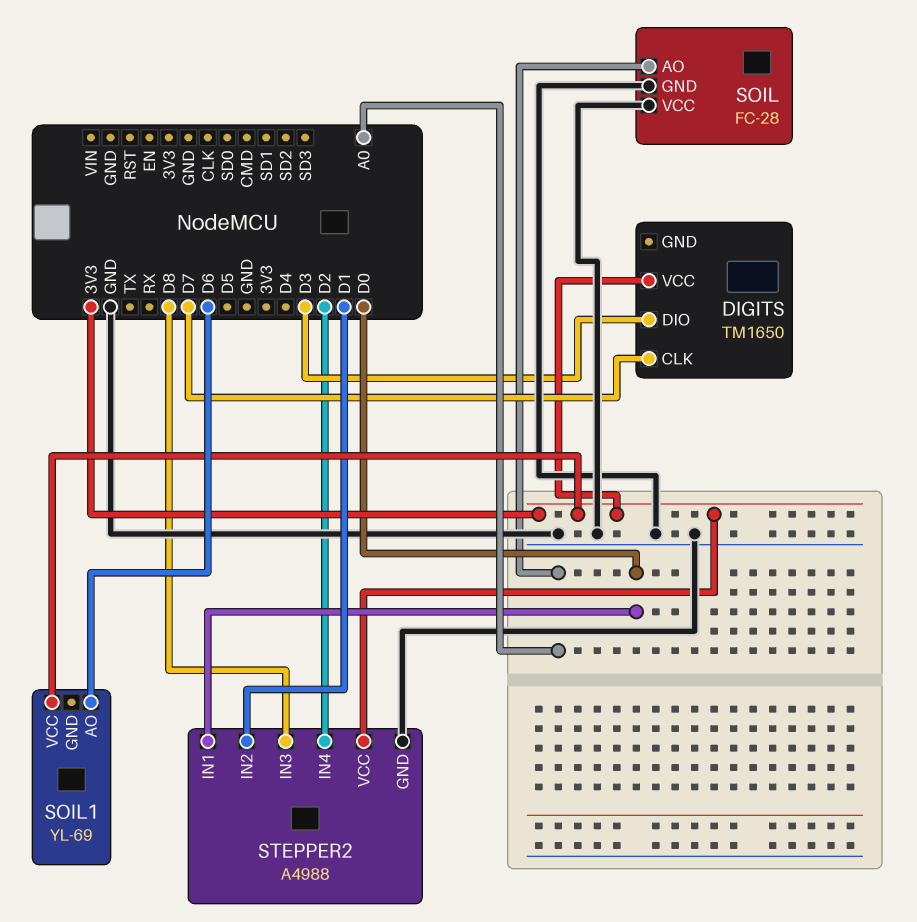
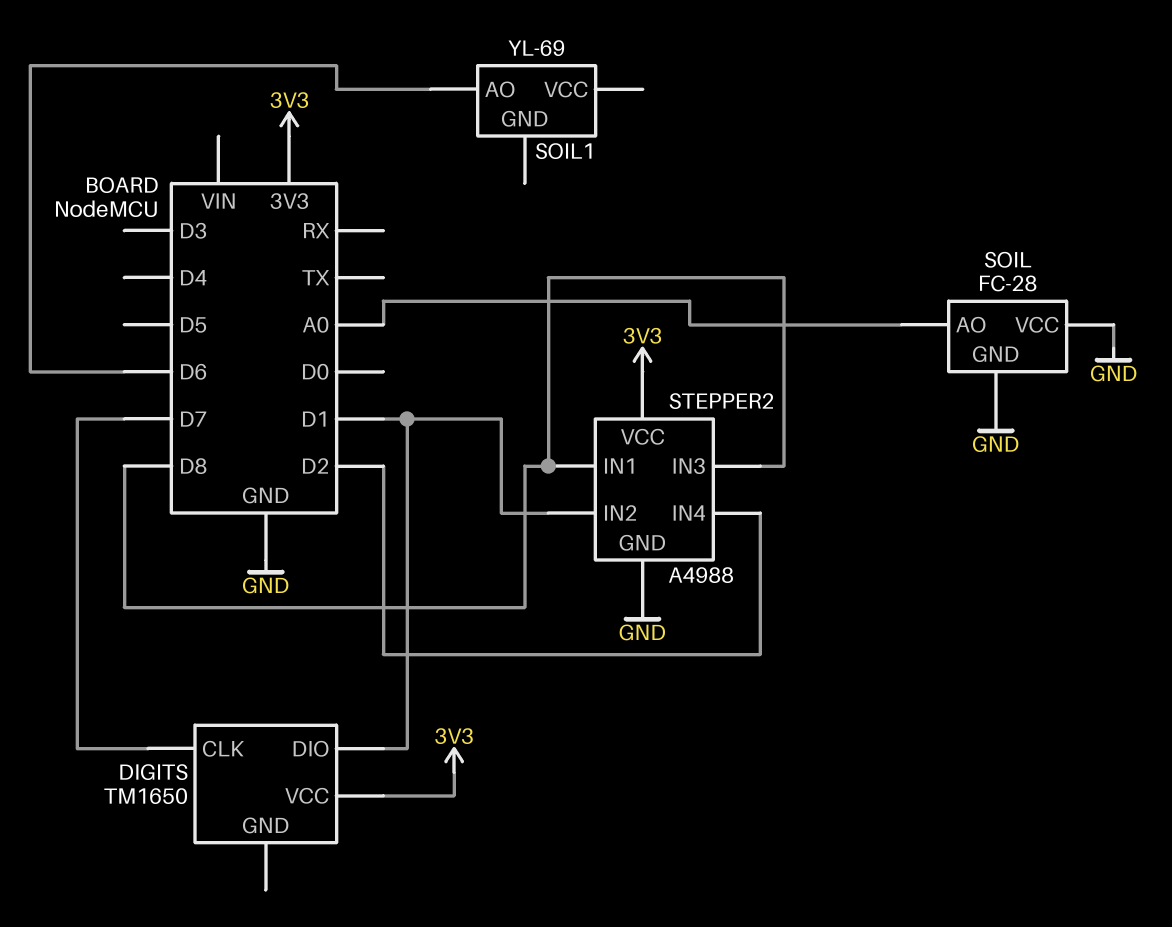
DIGITS pin DIO: D3 -> D1
SOIL1 pin VCC: 3V3 -> none
STEPPER2 pin IN1: D0 -> D8

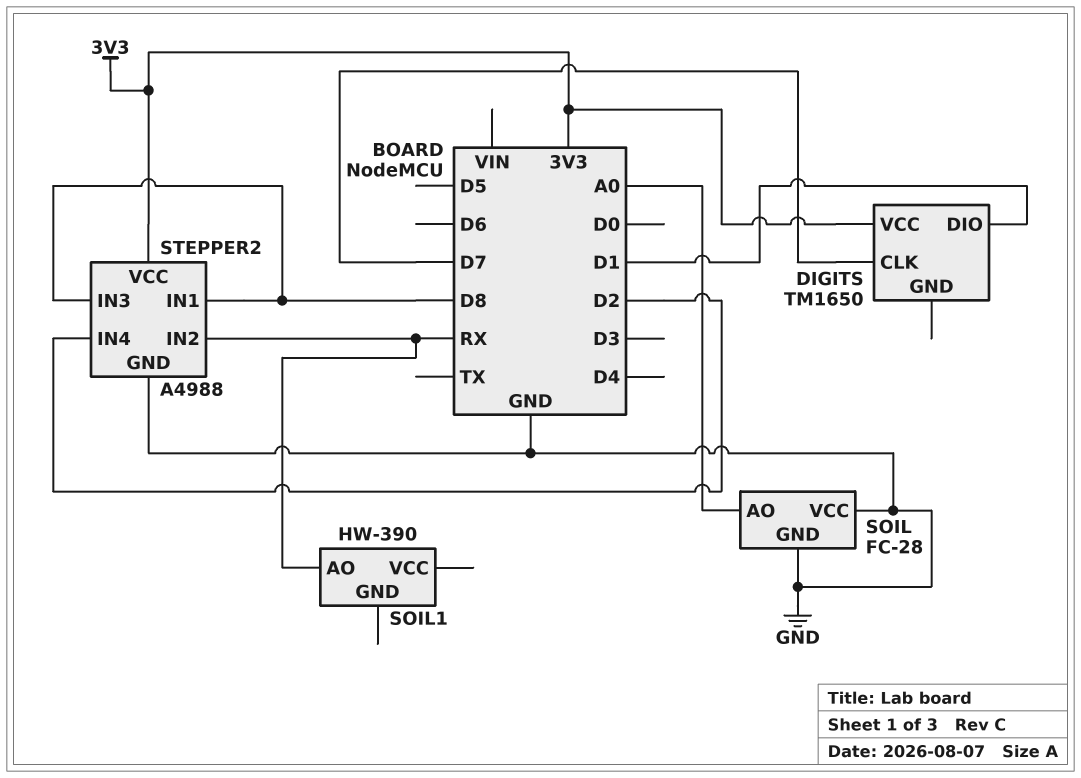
SOIL1: YL-69 -> HW-390
SOIL1 pin AO: D6 -> RX
STEPPER2 pin IN2: D1 -> RX

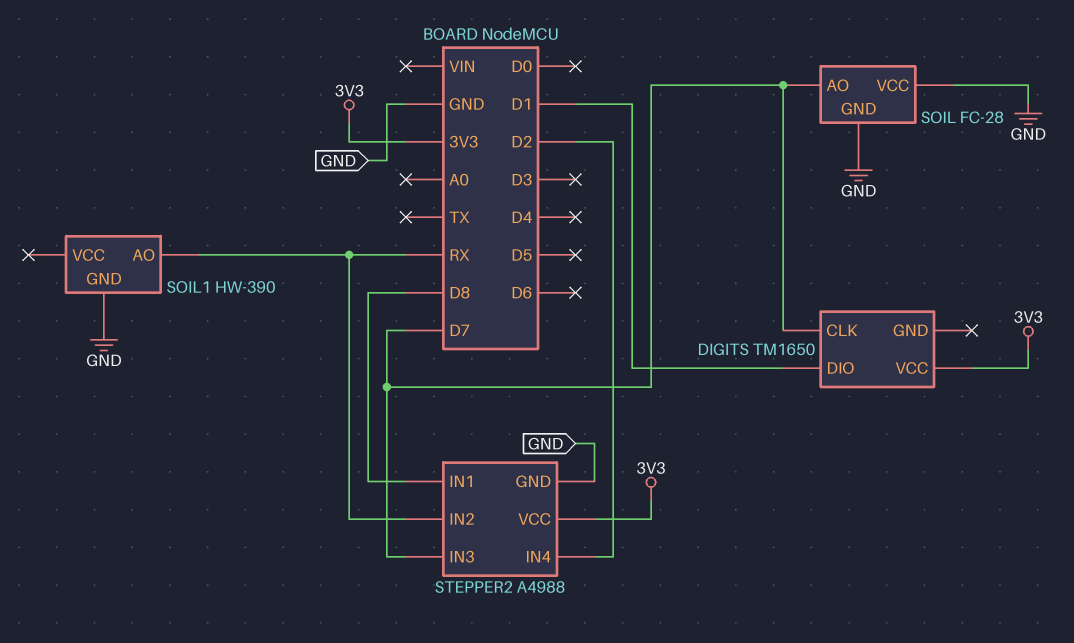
SOIL pin AO: A0 -> D7
SOIL1 pin GND: none -> GND
STEPPER2 pin IN3: D8 -> D7

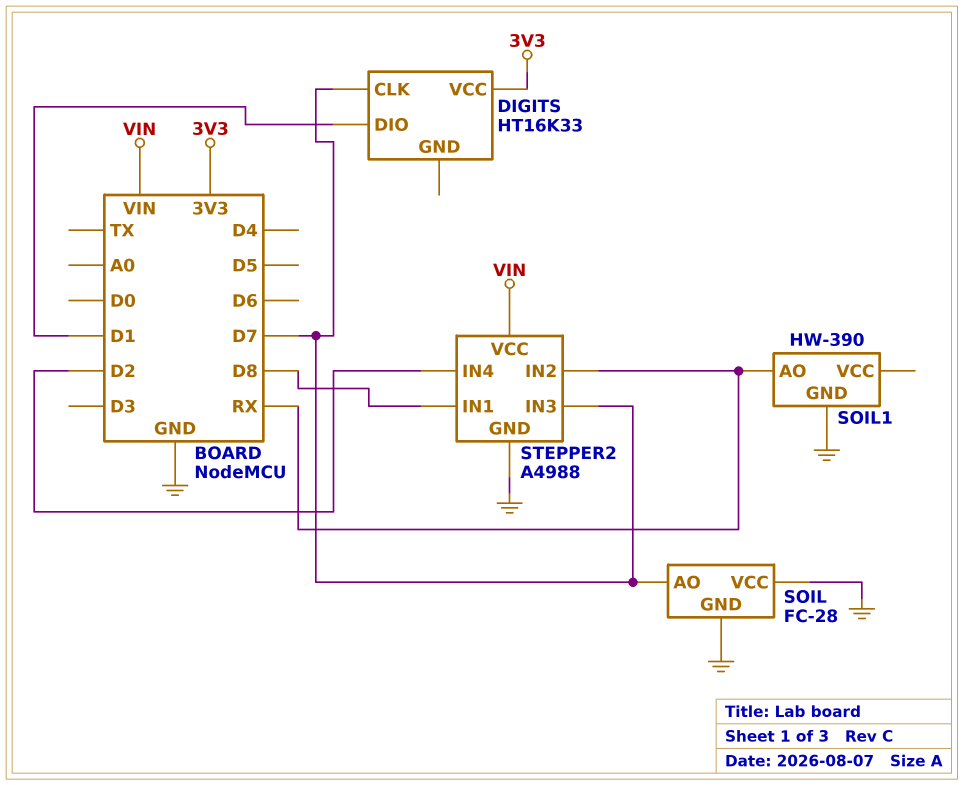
DIGITS: TM1650 -> HT16K33
STEPPER2 pin VCC: 3V3 -> VIN

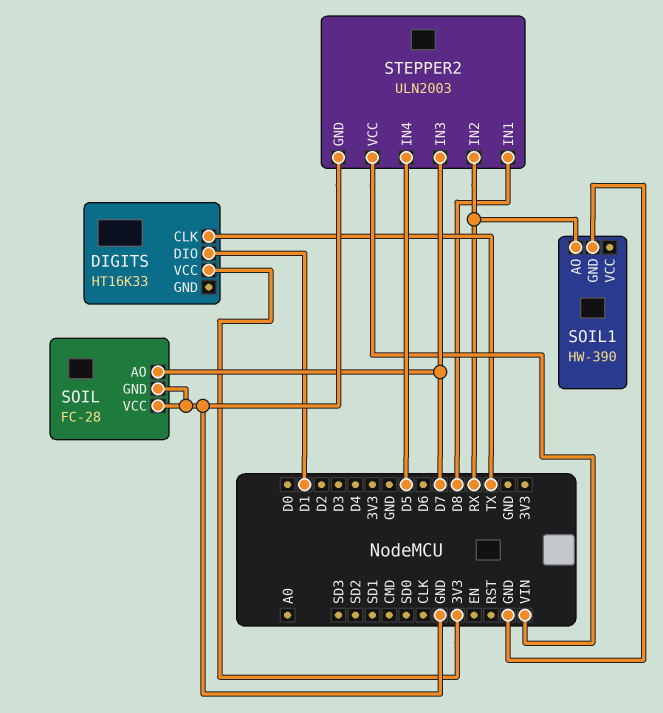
DIGITS pin CLK: D7 -> TX
STEPPER2: A4988 -> ULN2003
STEPPER2 pin IN4: D2 -> D5

